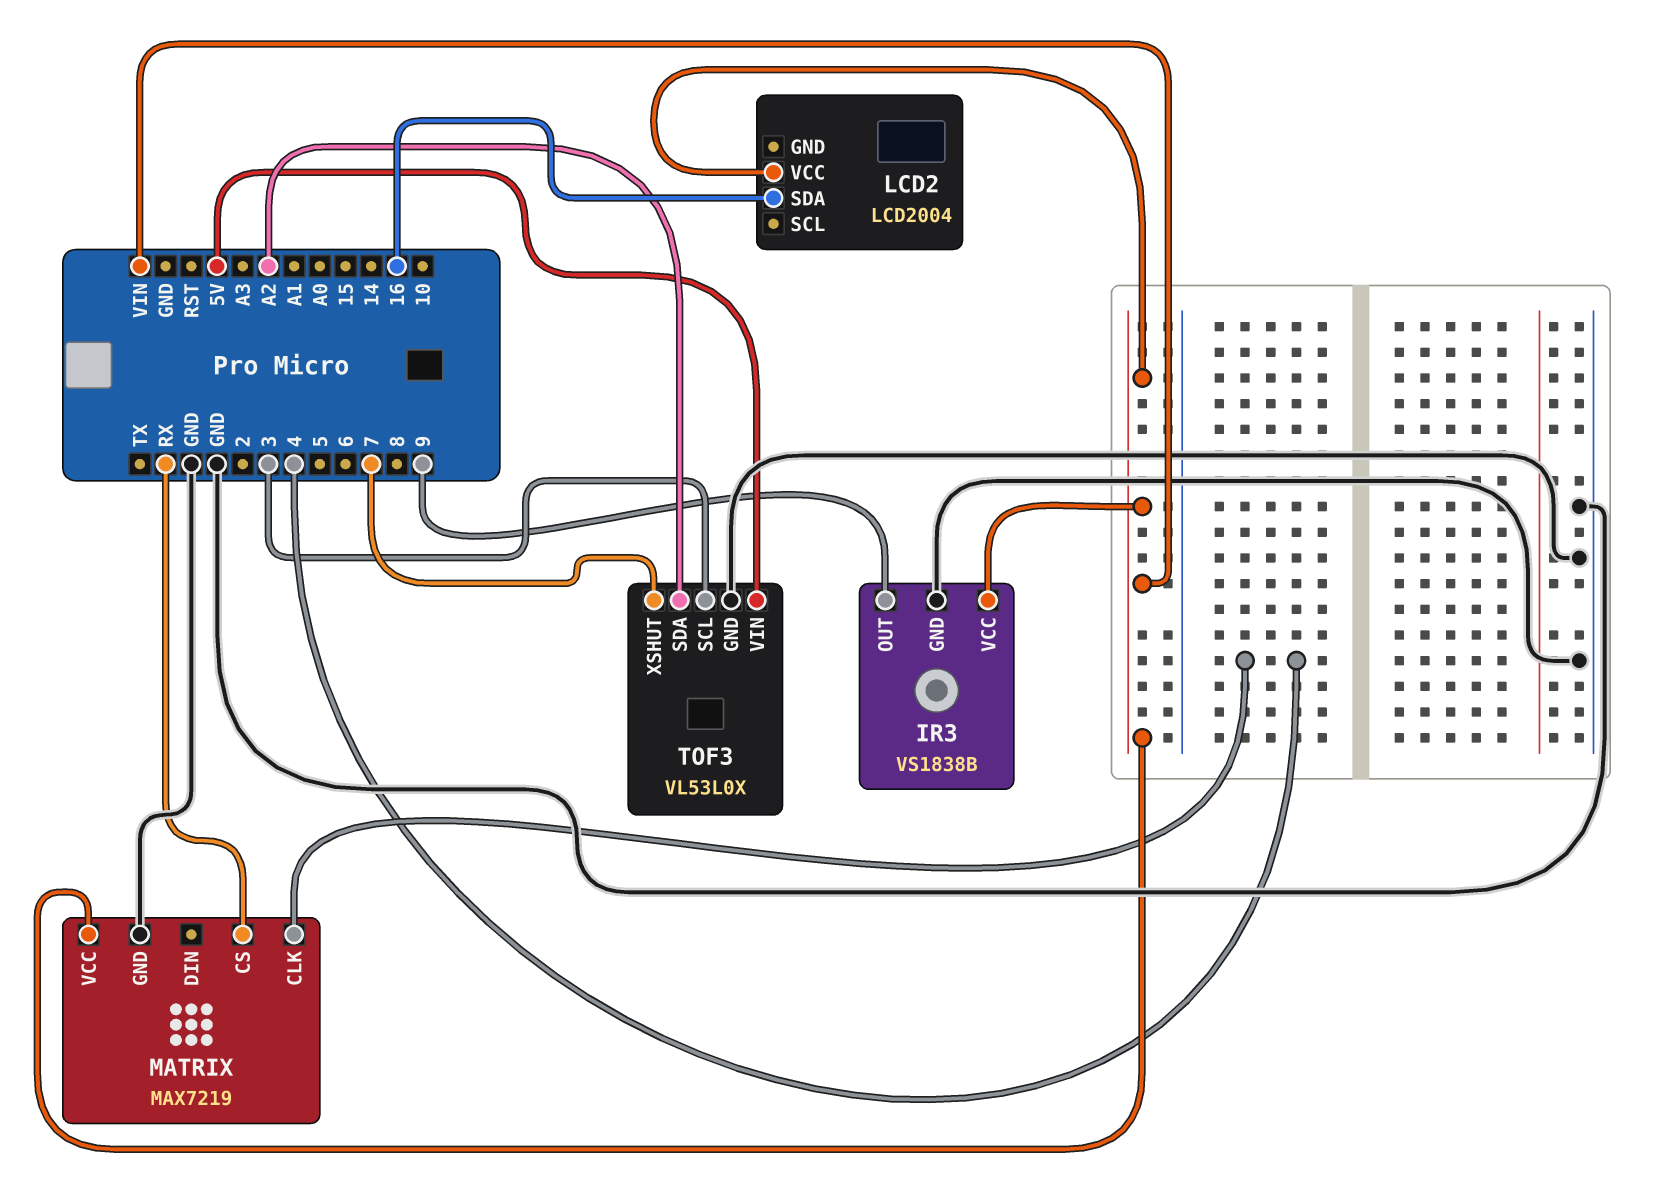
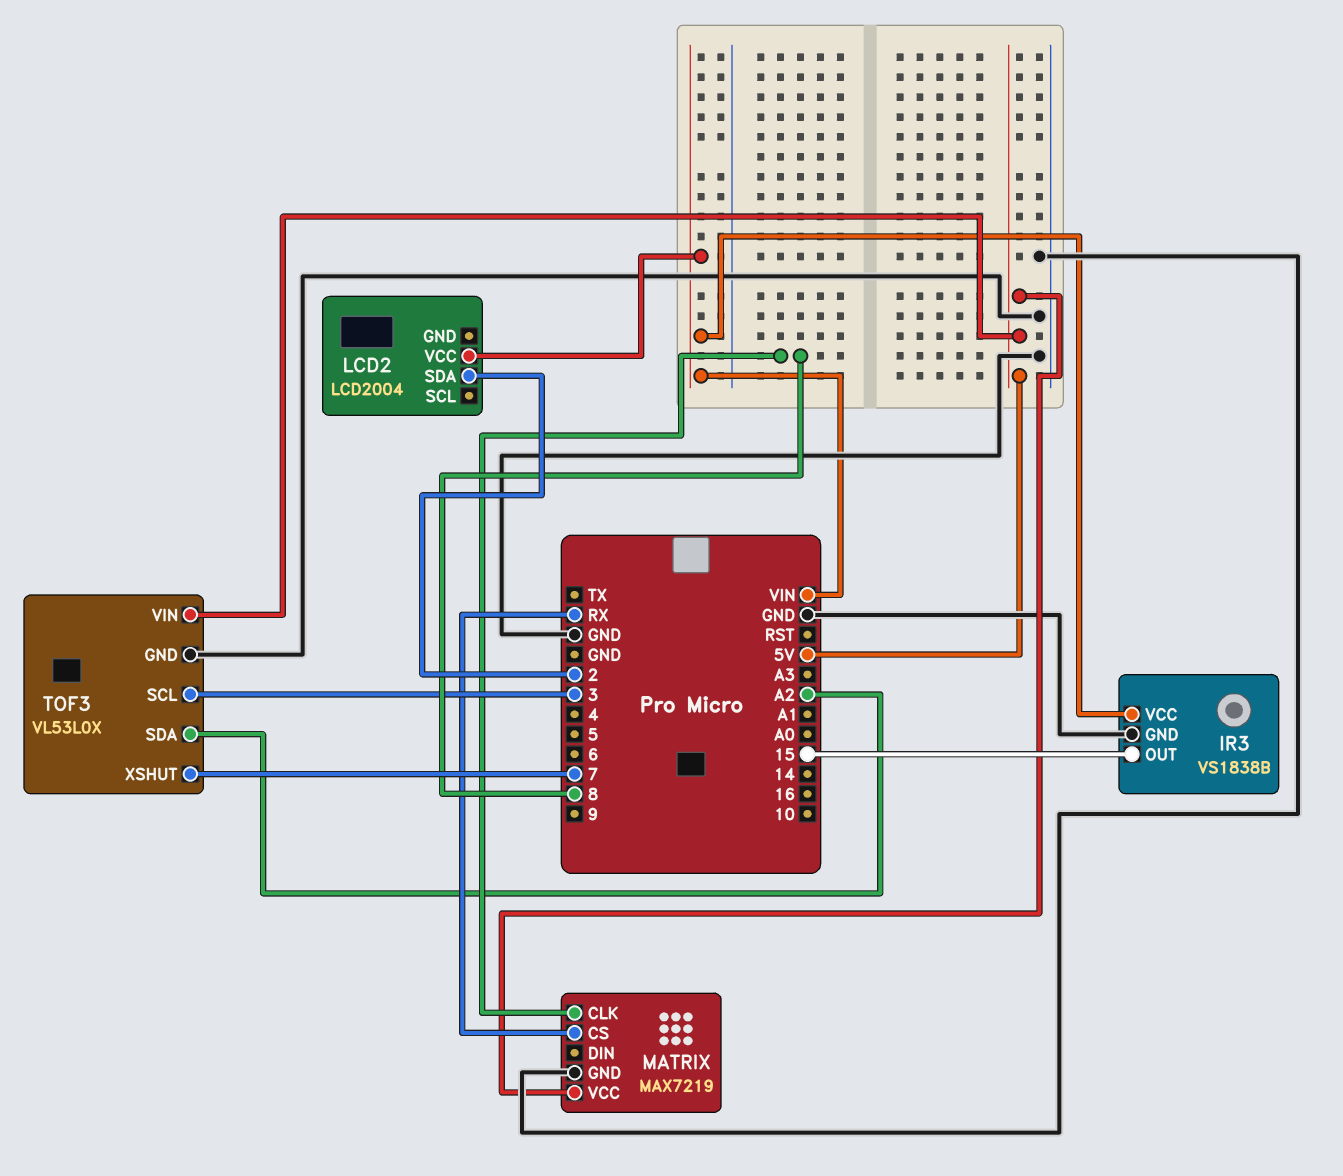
IR3 pin OUT: 9 -> 15
LCD2 pin SDA: 16 -> 2
MATRIX pin CLK: 4 -> 8
MATRIX pin VCC: VIN -> 5V

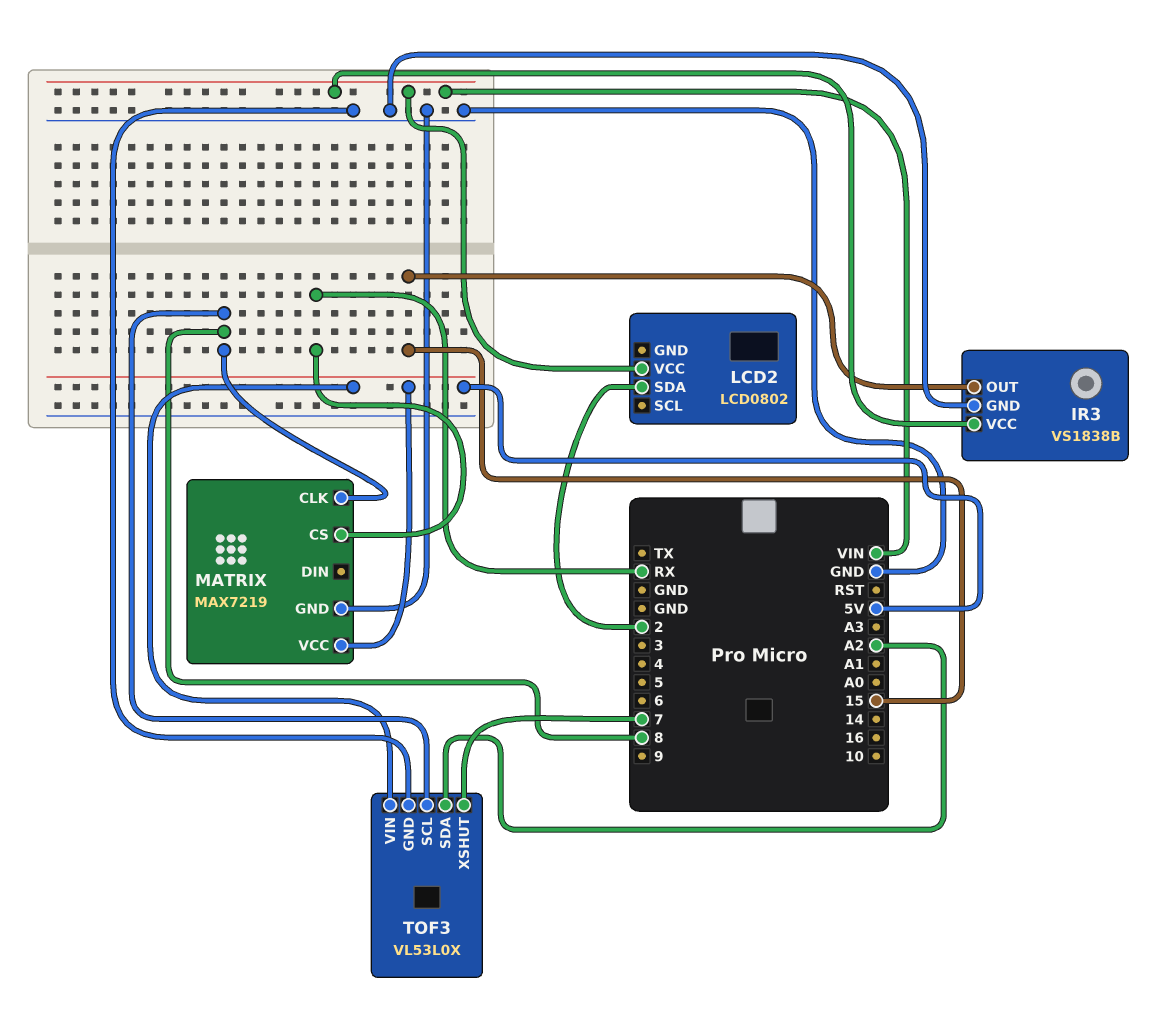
LCD2: LCD2004 -> LCD0802
TOF3 pin SCL: 3 -> 8

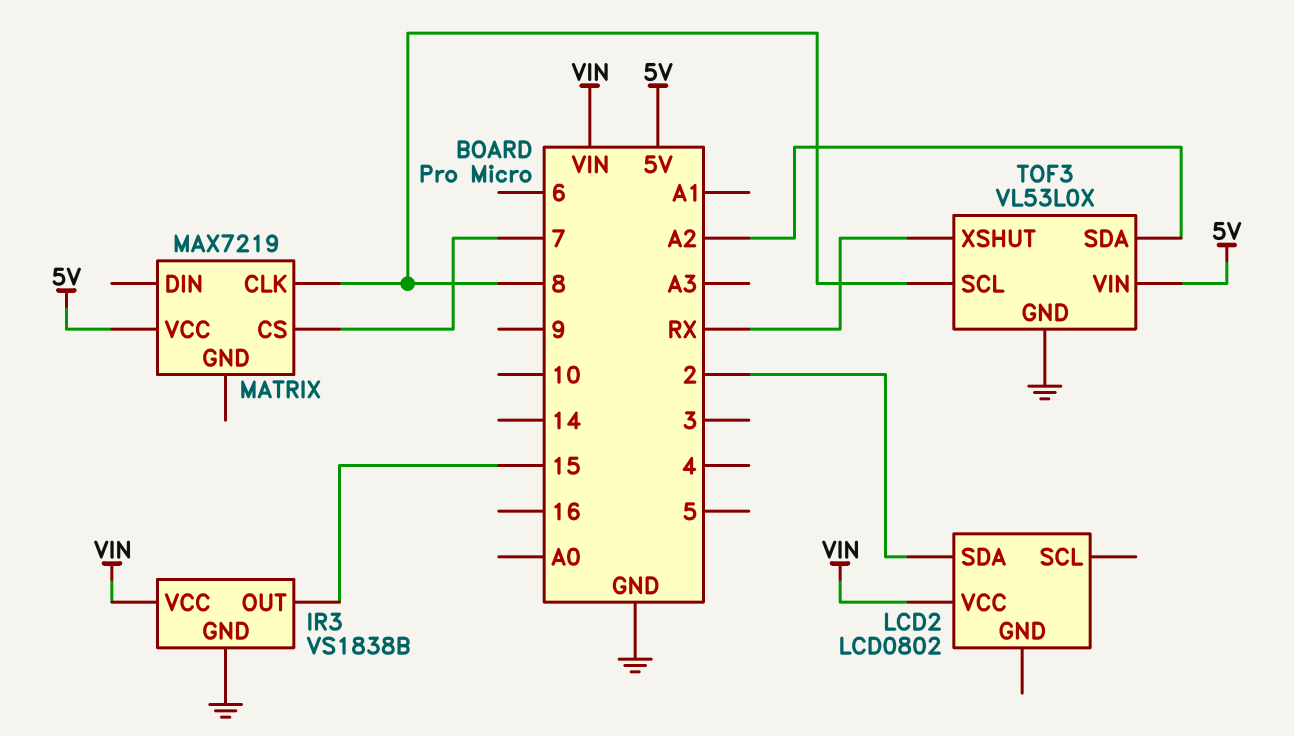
MATRIX pin CS: RX -> 7
MATRIX pin GND: GND -> none
TOF3 pin XSHUT: 7 -> RX

